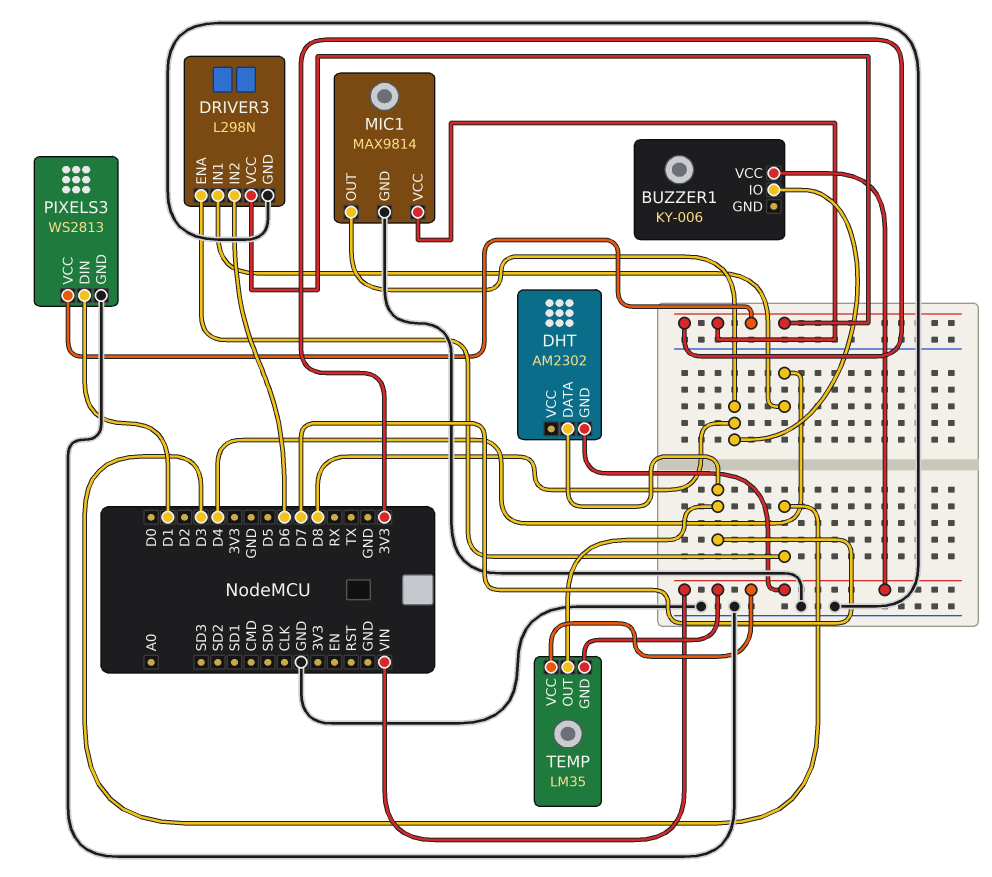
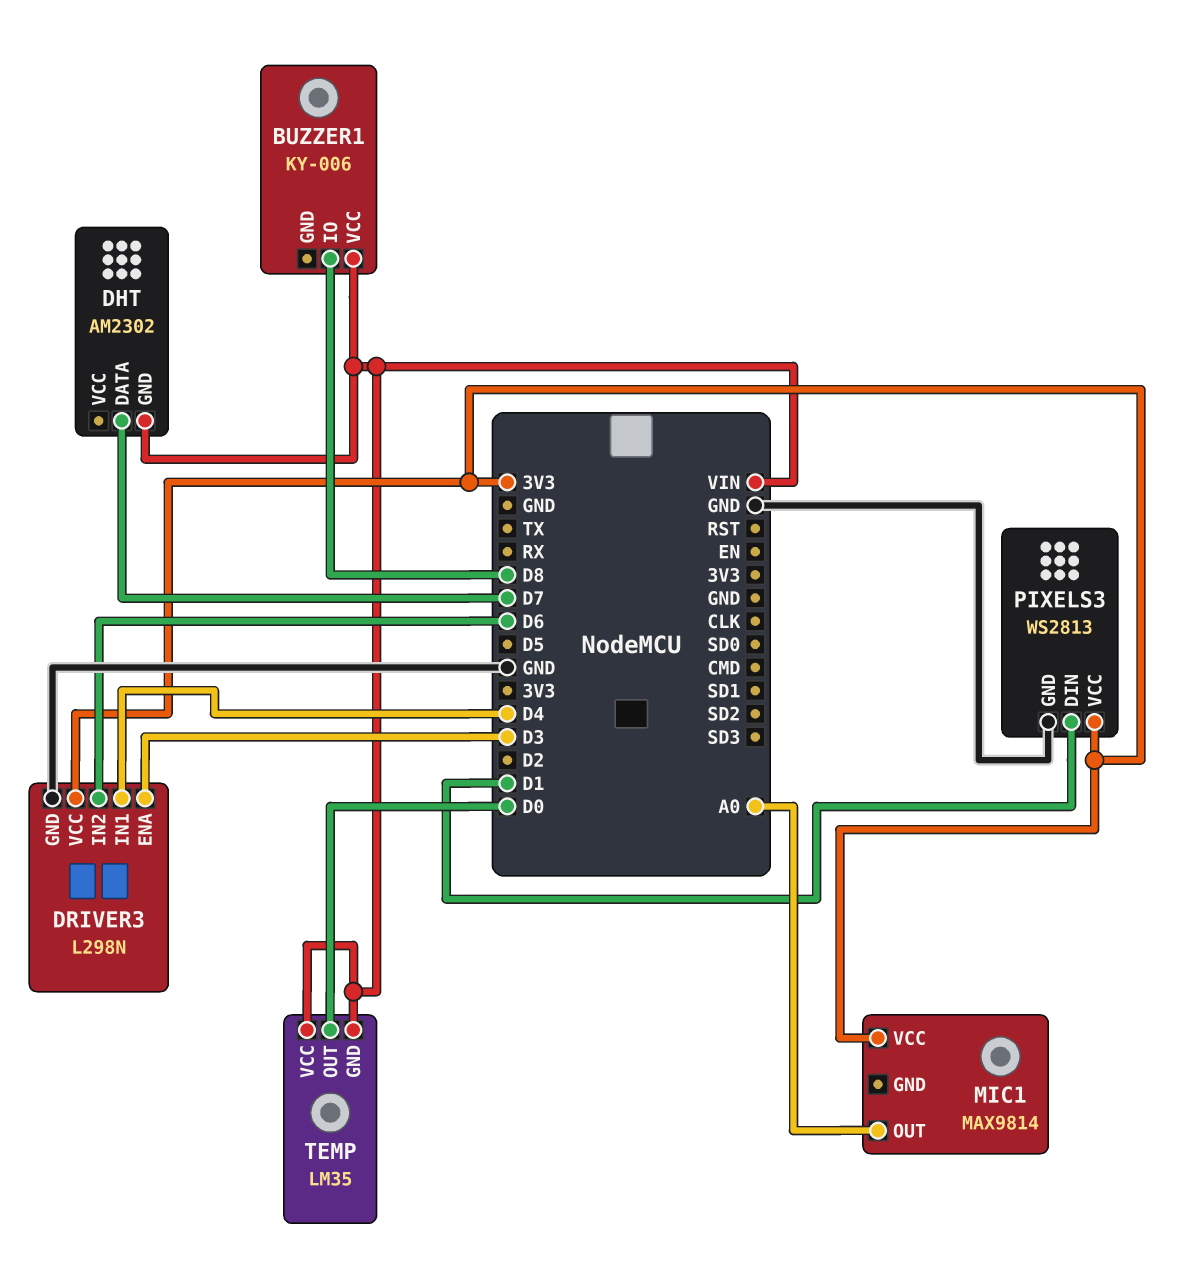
MIC1 pin GND: GND -> none
MIC1 pin OUT: D8 -> A0
TEMP pin OUT: D7 -> D0

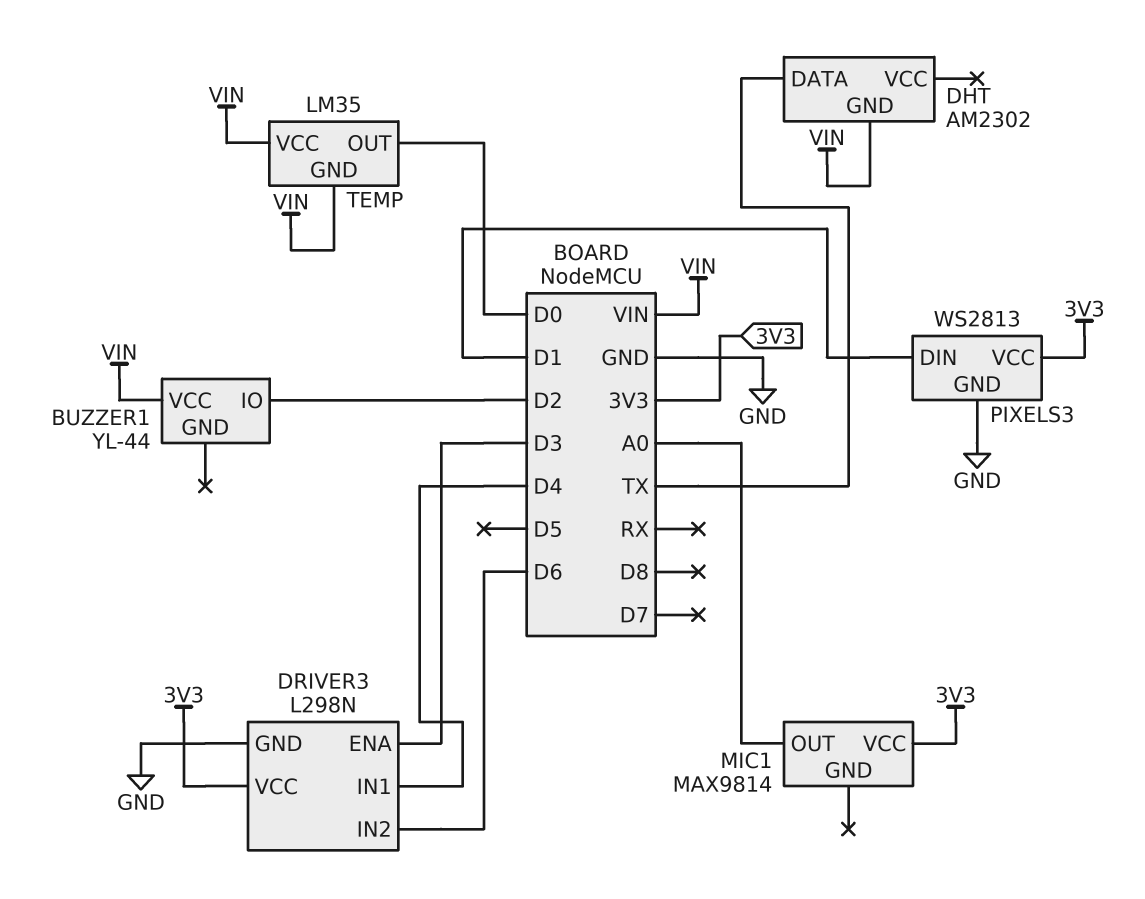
BUZZER1: KY-006 -> YL-44
BUZZER1 pin IO: D8 -> D2
DHT pin DATA: D7 -> TX

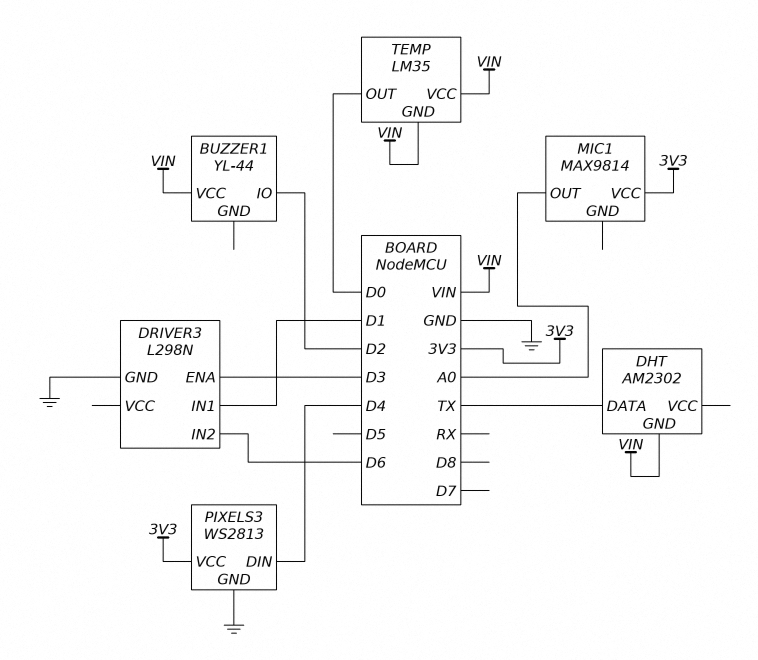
DRIVER3 pin IN1: D4 -> D1
DRIVER3 pin VCC: 3V3 -> none
PIXELS3 pin DIN: D1 -> D4

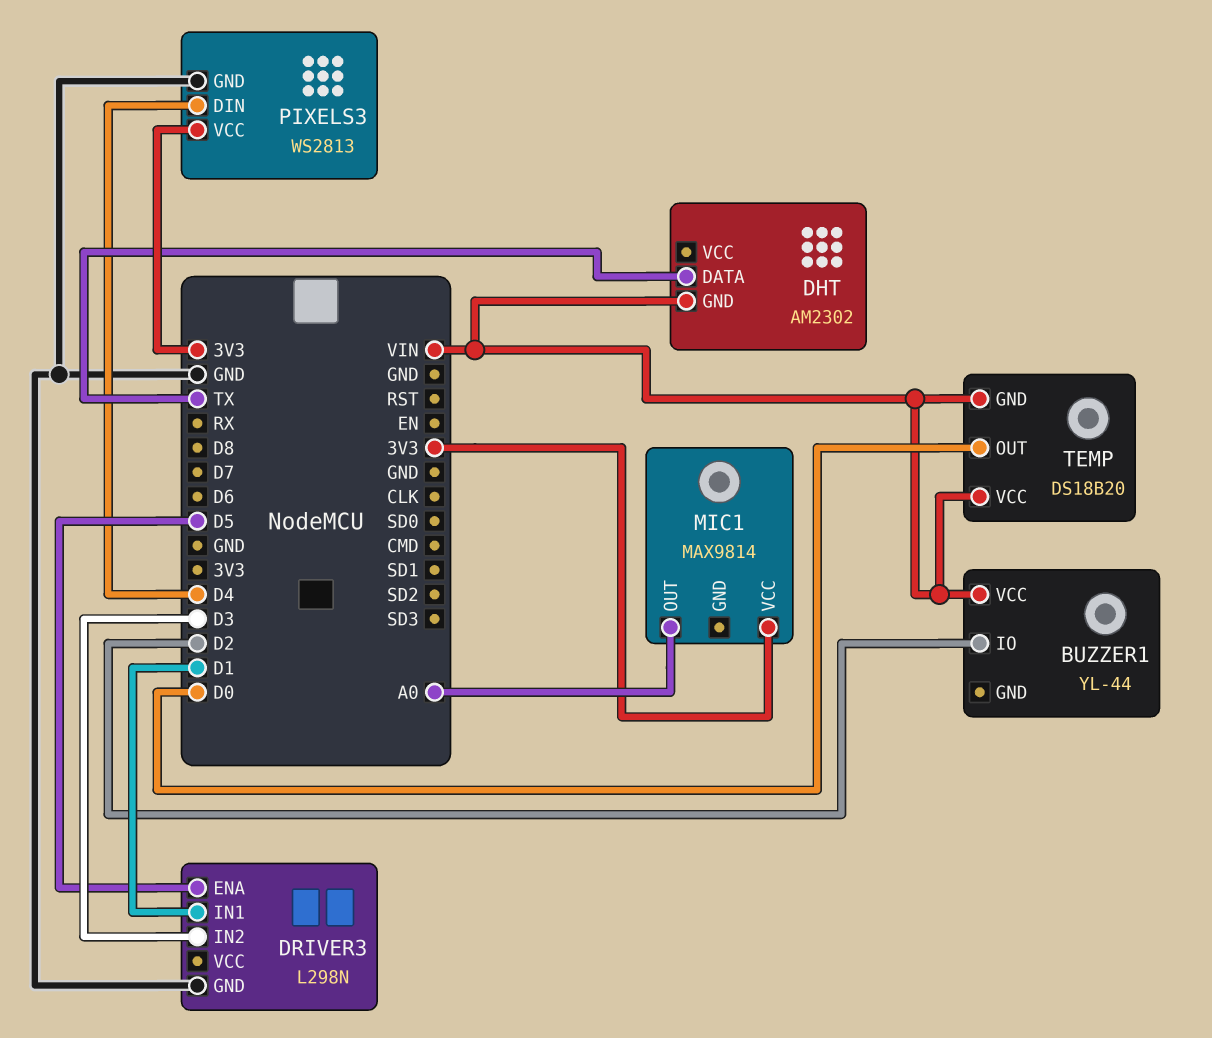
DRIVER3 pin ENA: D3 -> D5
DRIVER3 pin IN2: D6 -> D3
TEMP: LM35 -> DS18B20

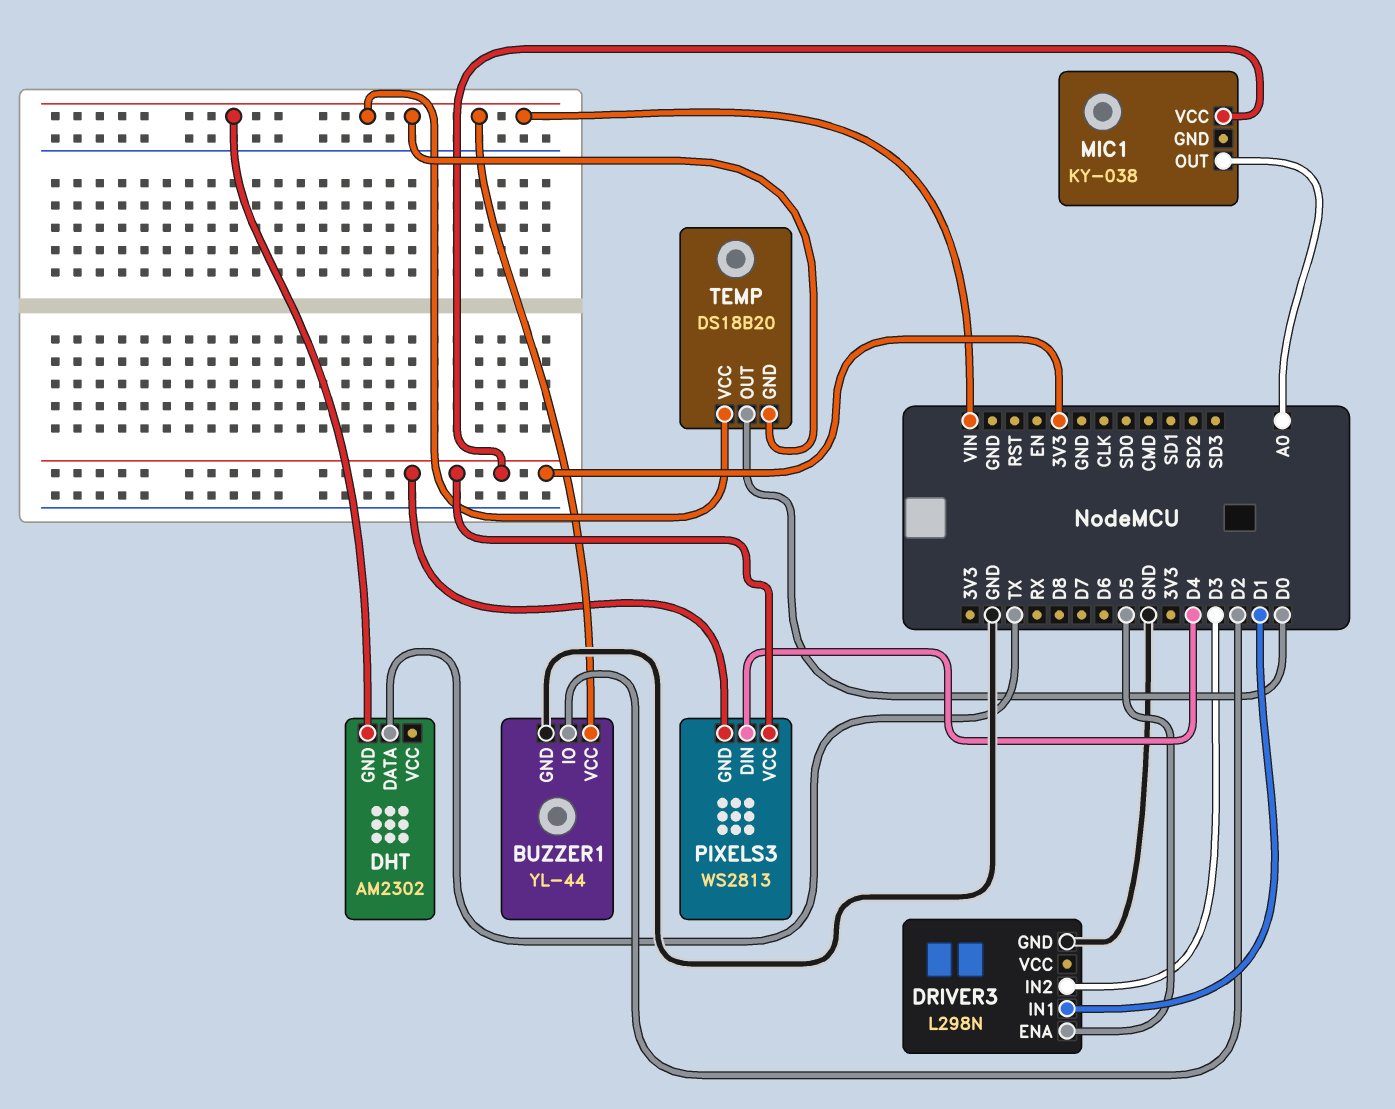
BUZZER1 pin GND: none -> GND
MIC1: MAX9814 -> KY-038
PIXELS3 pin GND: GND -> 3V3

